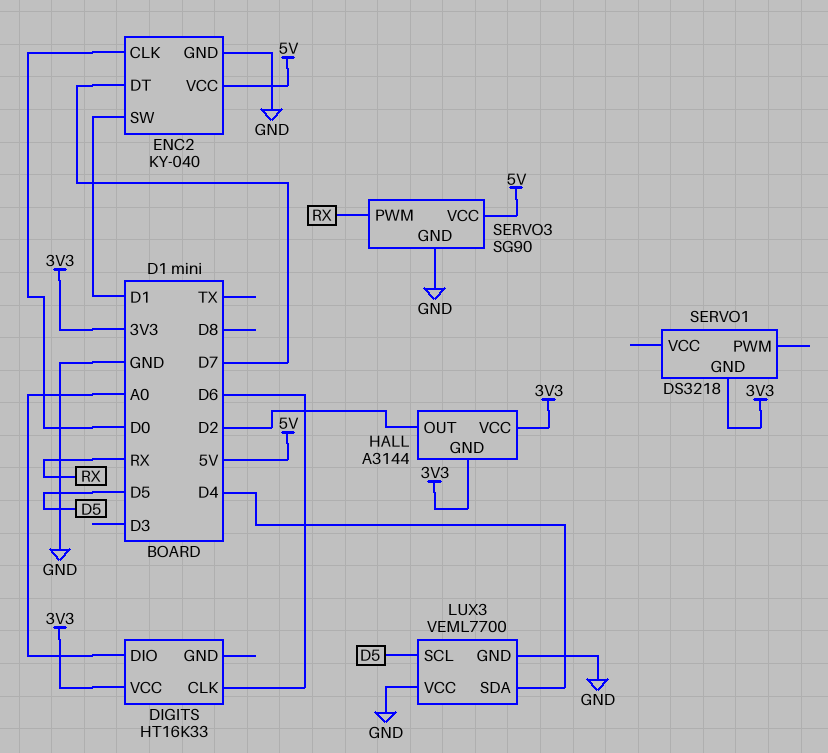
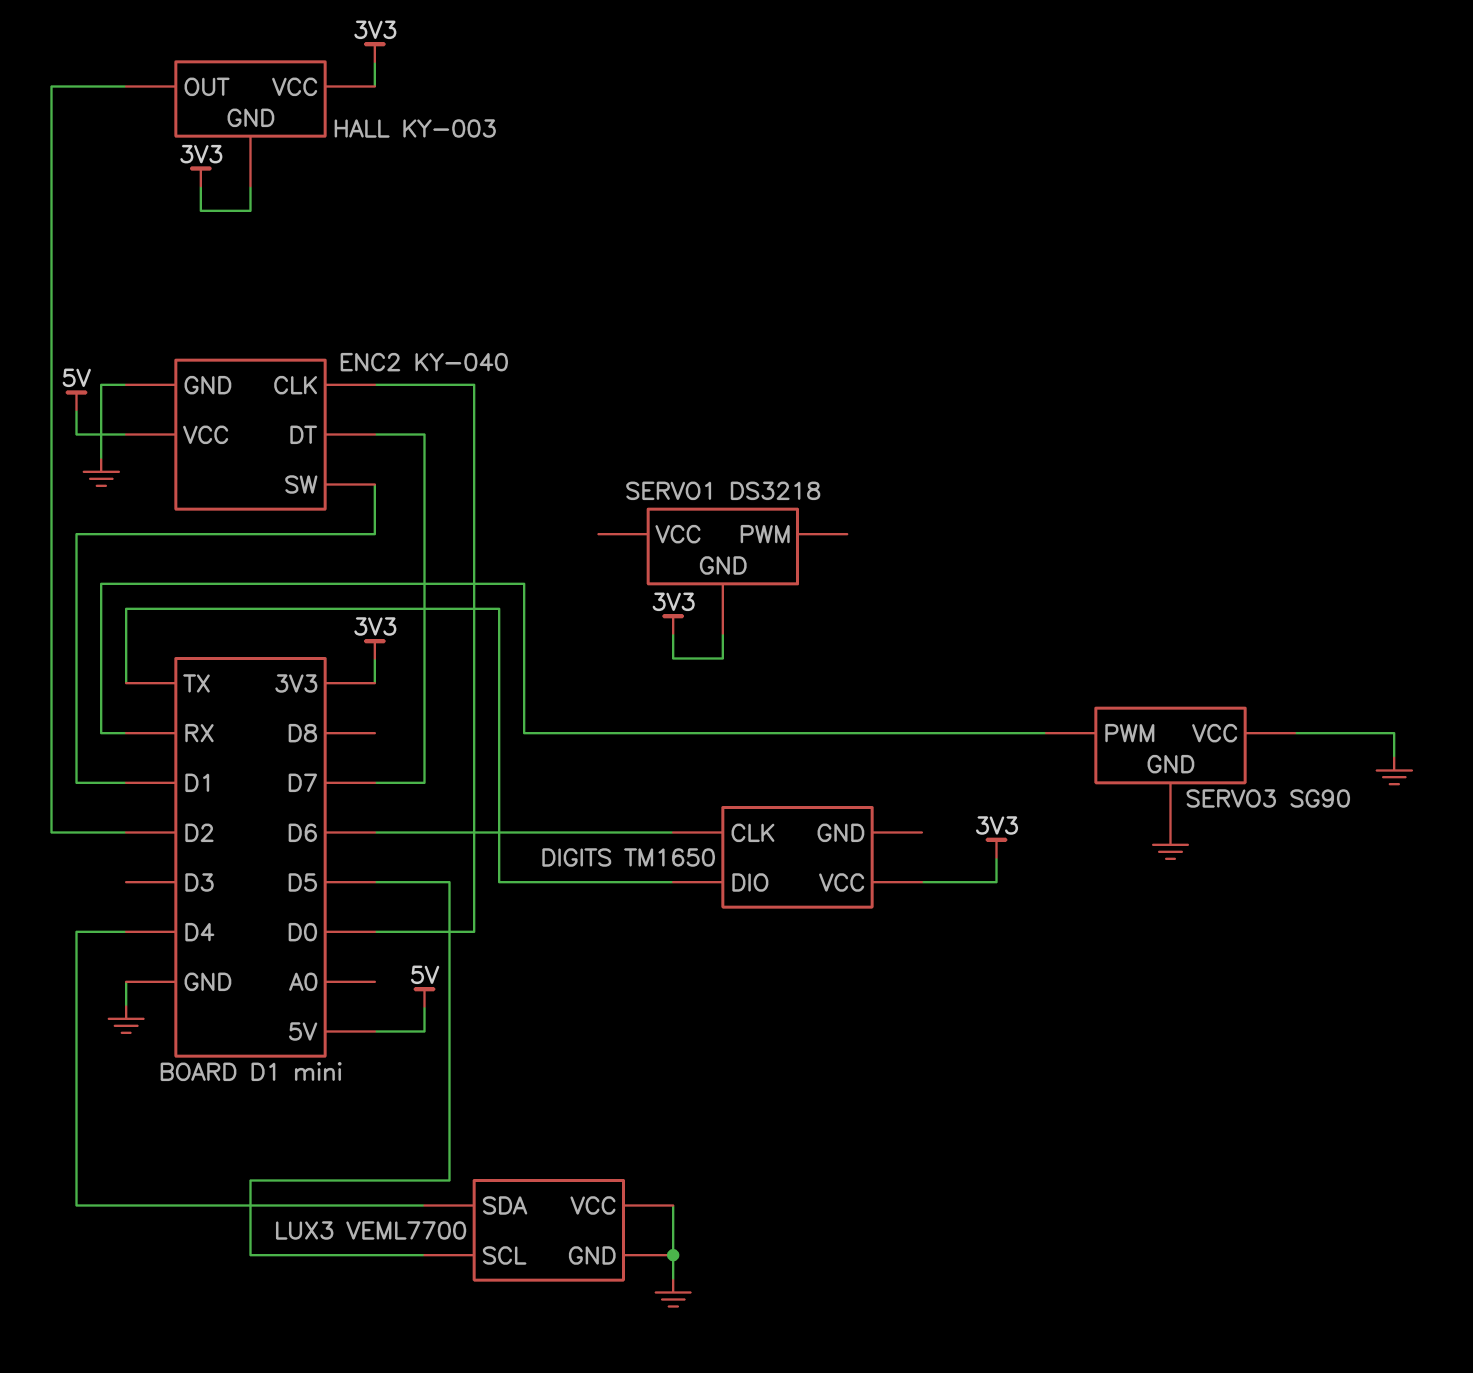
DIGITS: HT16K33 -> TM1650
DIGITS pin DIO: A0 -> TX
HALL: A3144 -> KY-003
SERVO3 pin VCC: 5V -> GND

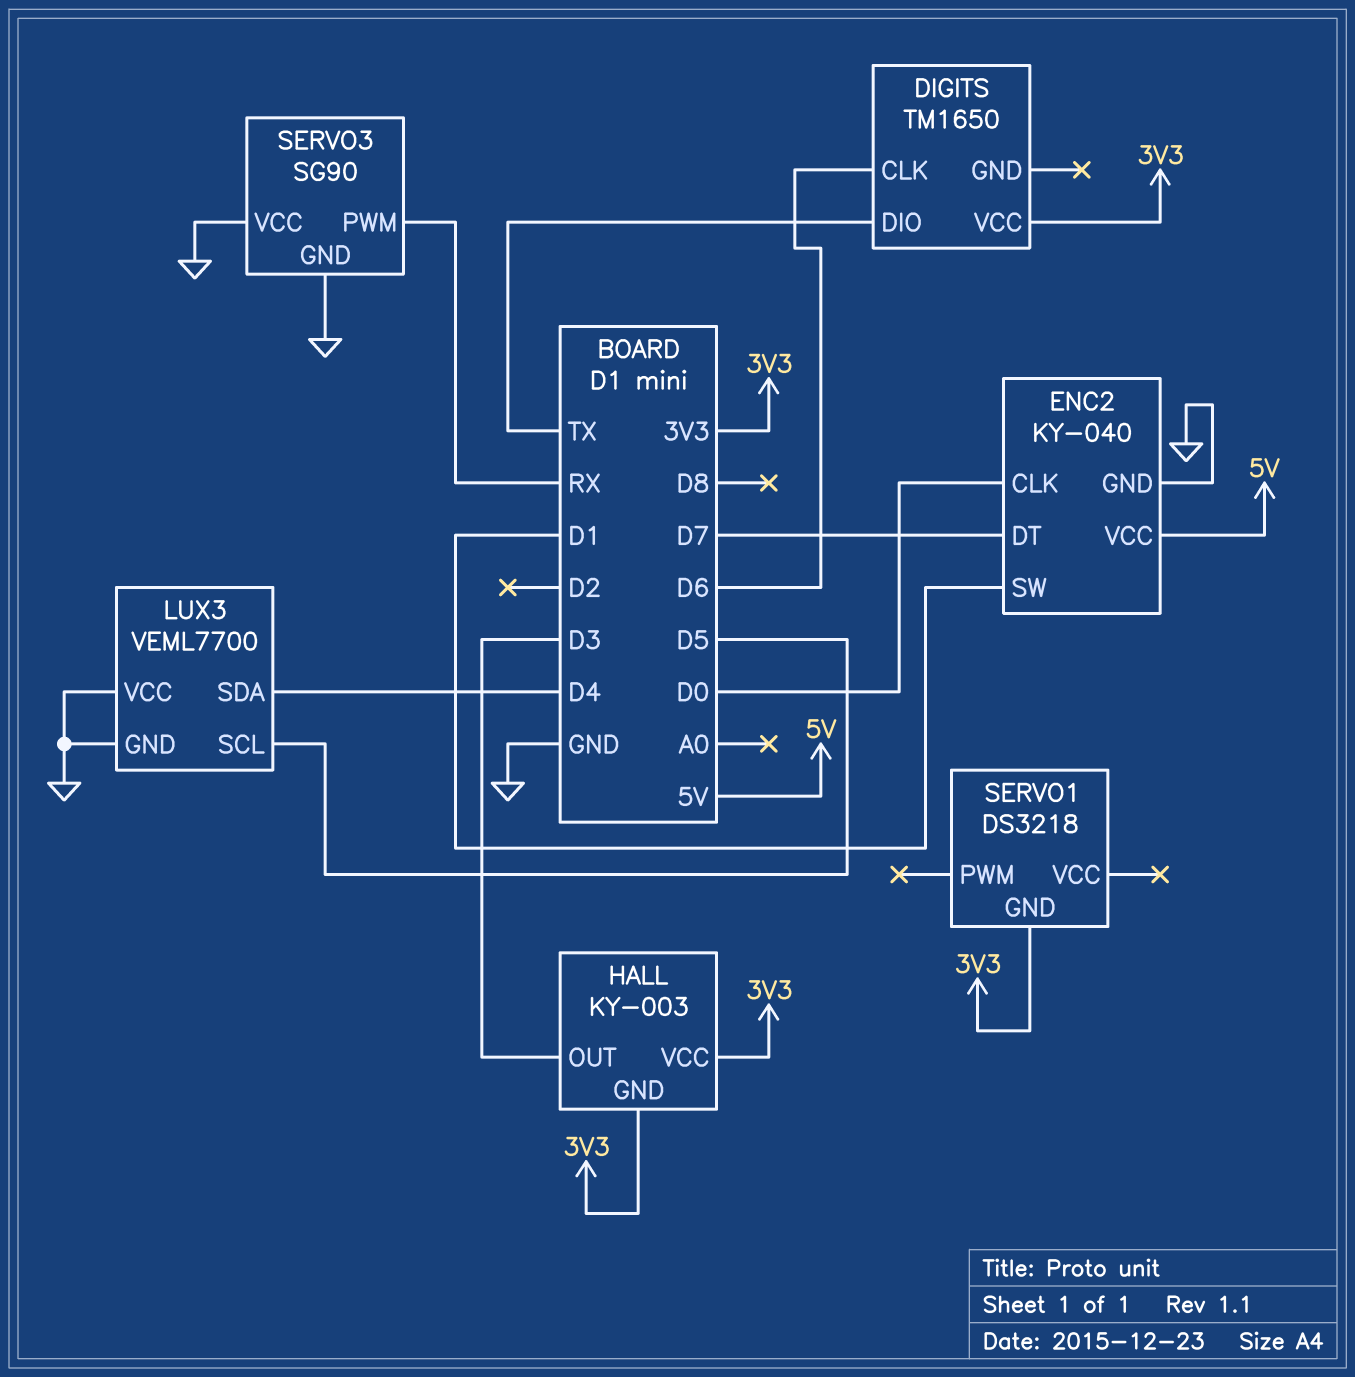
HALL pin OUT: D2 -> D3

